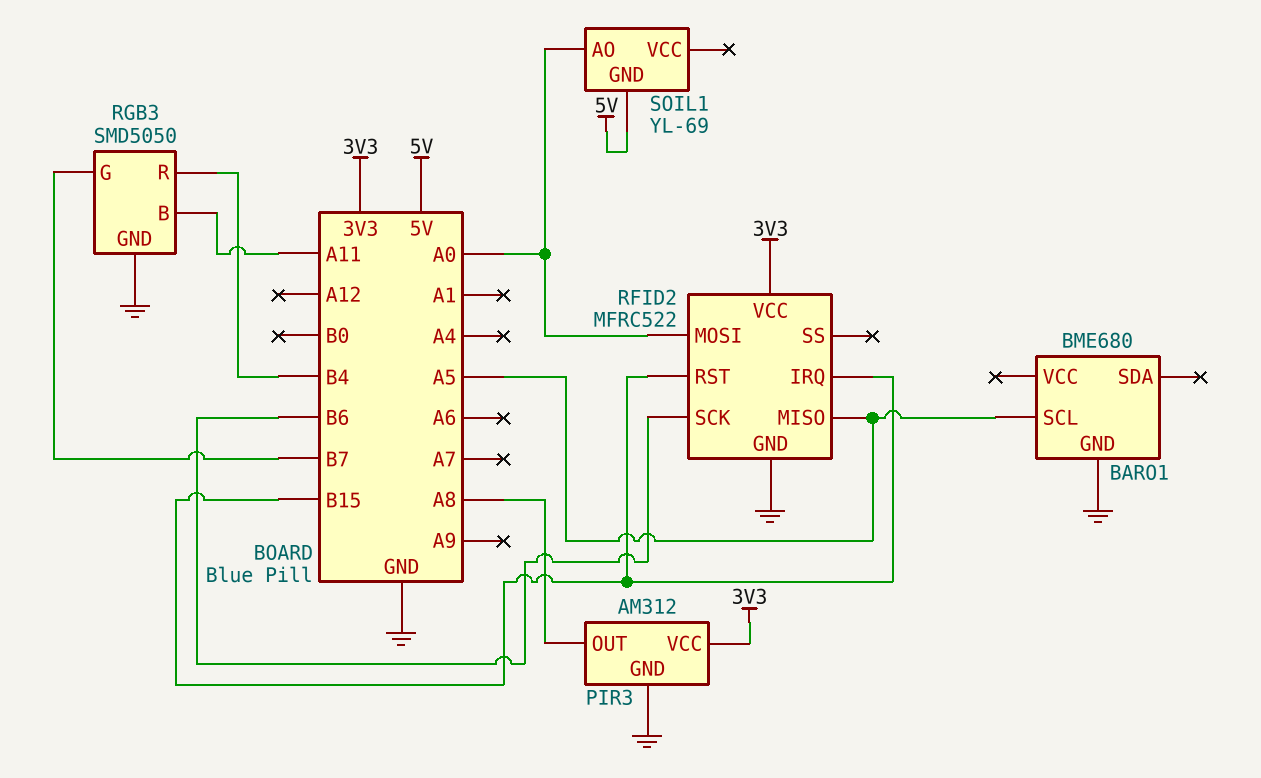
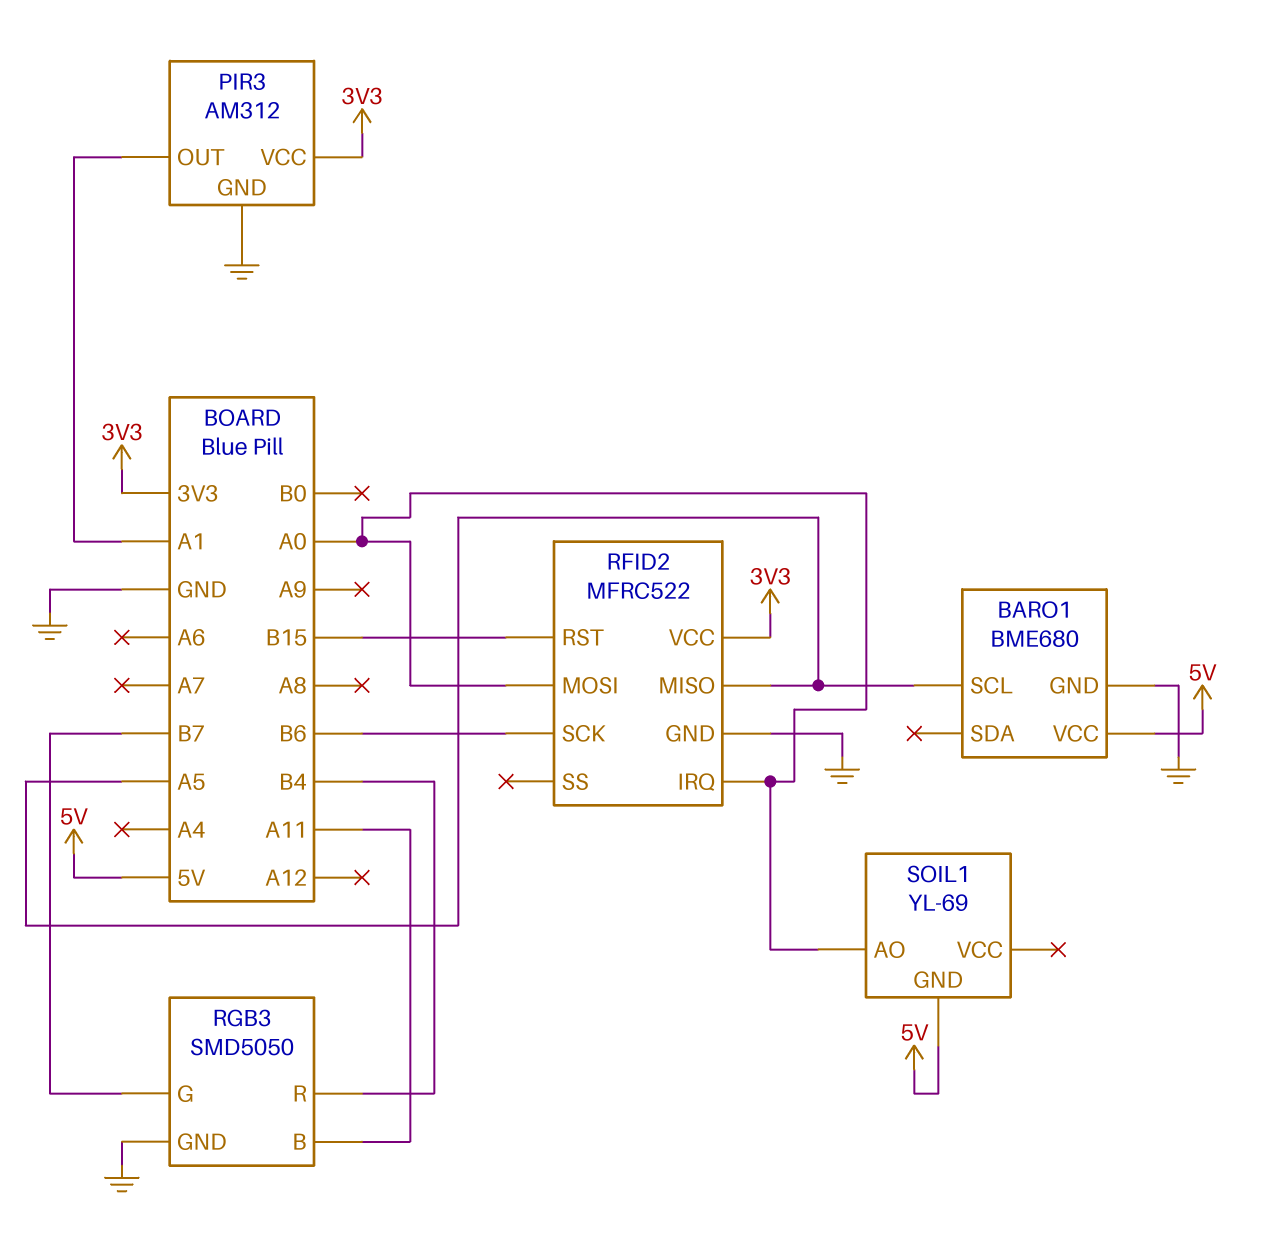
BARO1 pin VCC: none -> 5V
PIR3 pin OUT: A8 -> A1
RFID2 pin IRQ: B15 -> A0

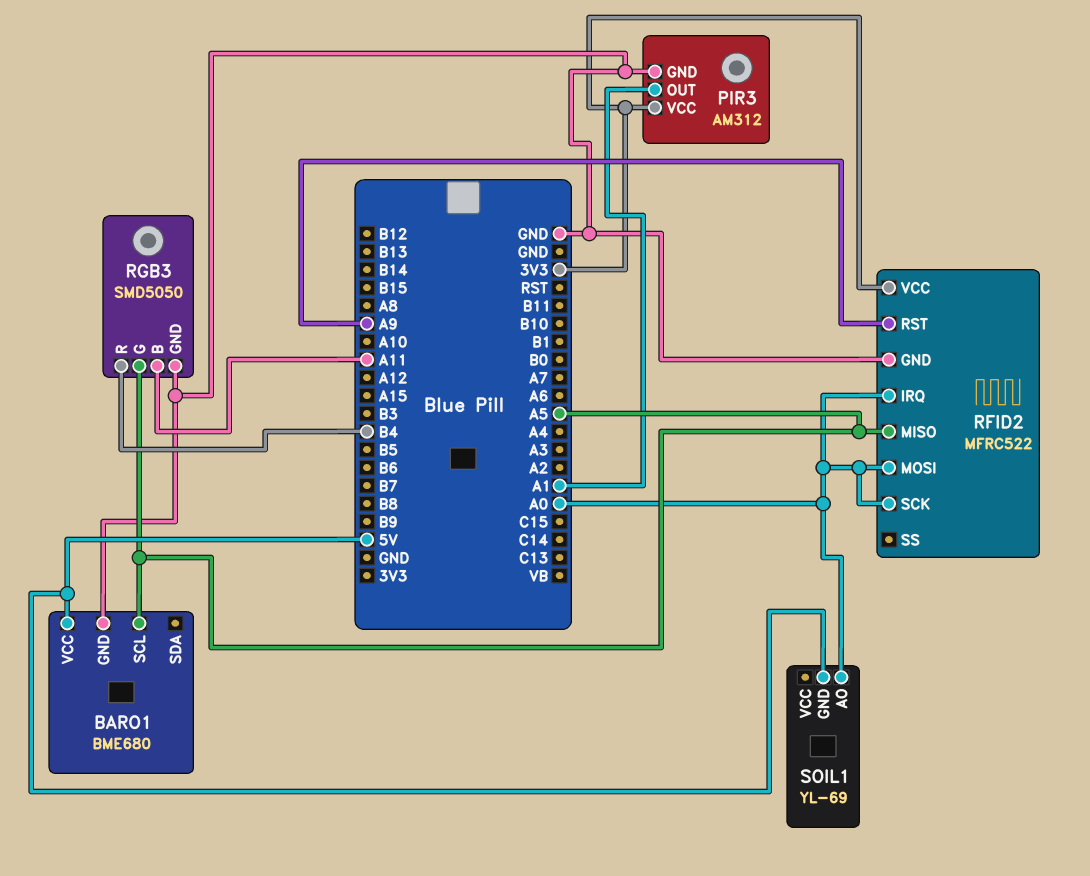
RFID2 pin RST: B15 -> A9
RFID2 pin SCK: B6 -> A0
RGB3 pin G: B7 -> A5

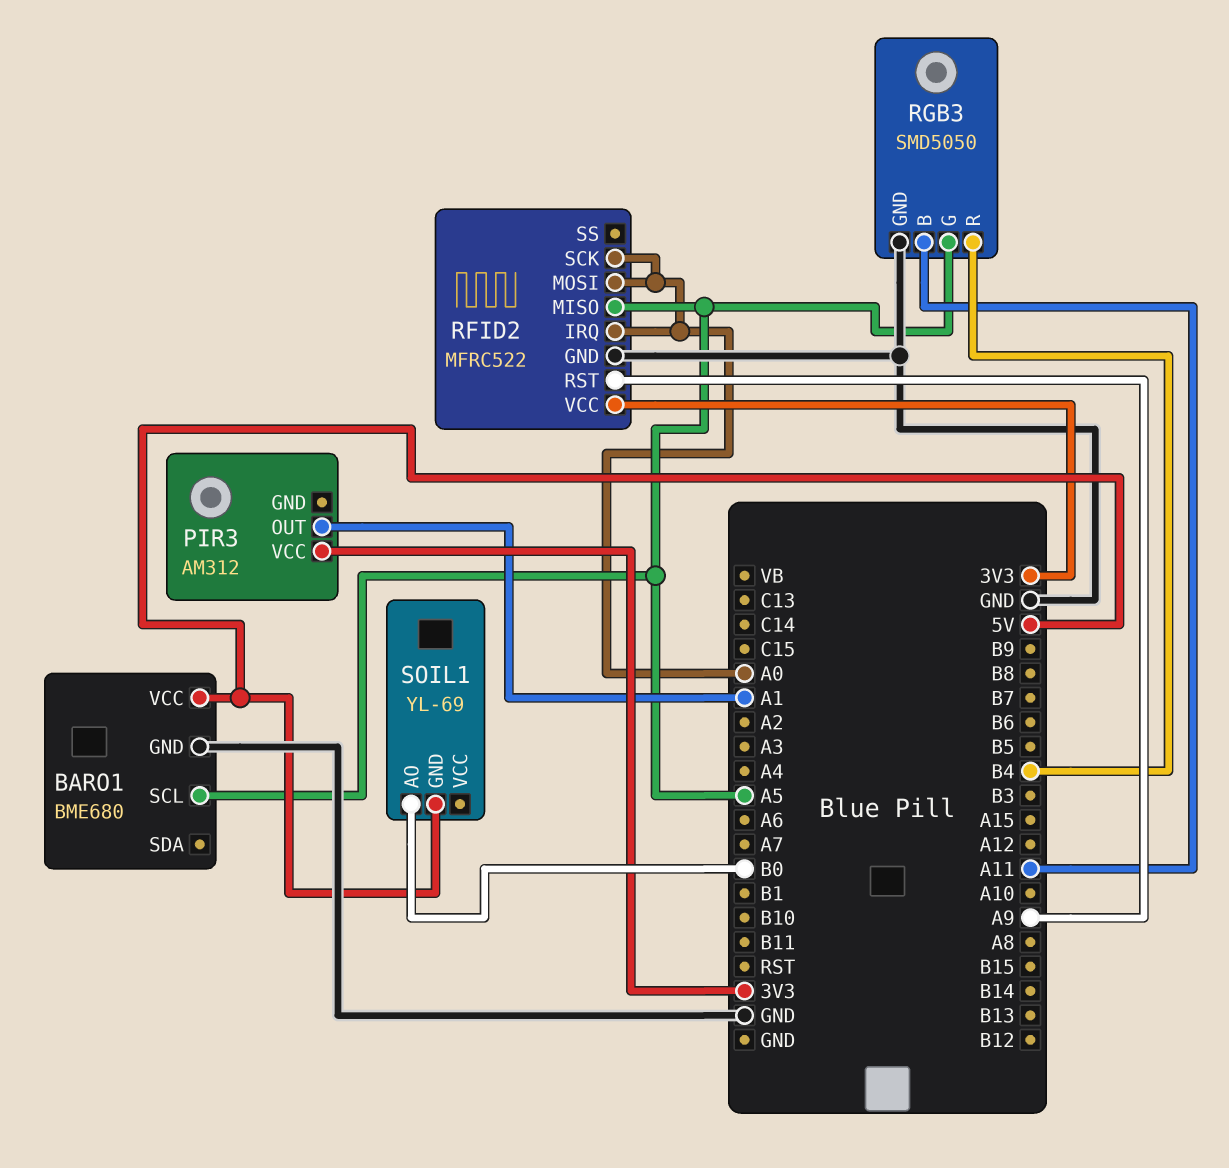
PIR3 pin GND: GND -> none
SOIL1 pin AO: A0 -> B0

